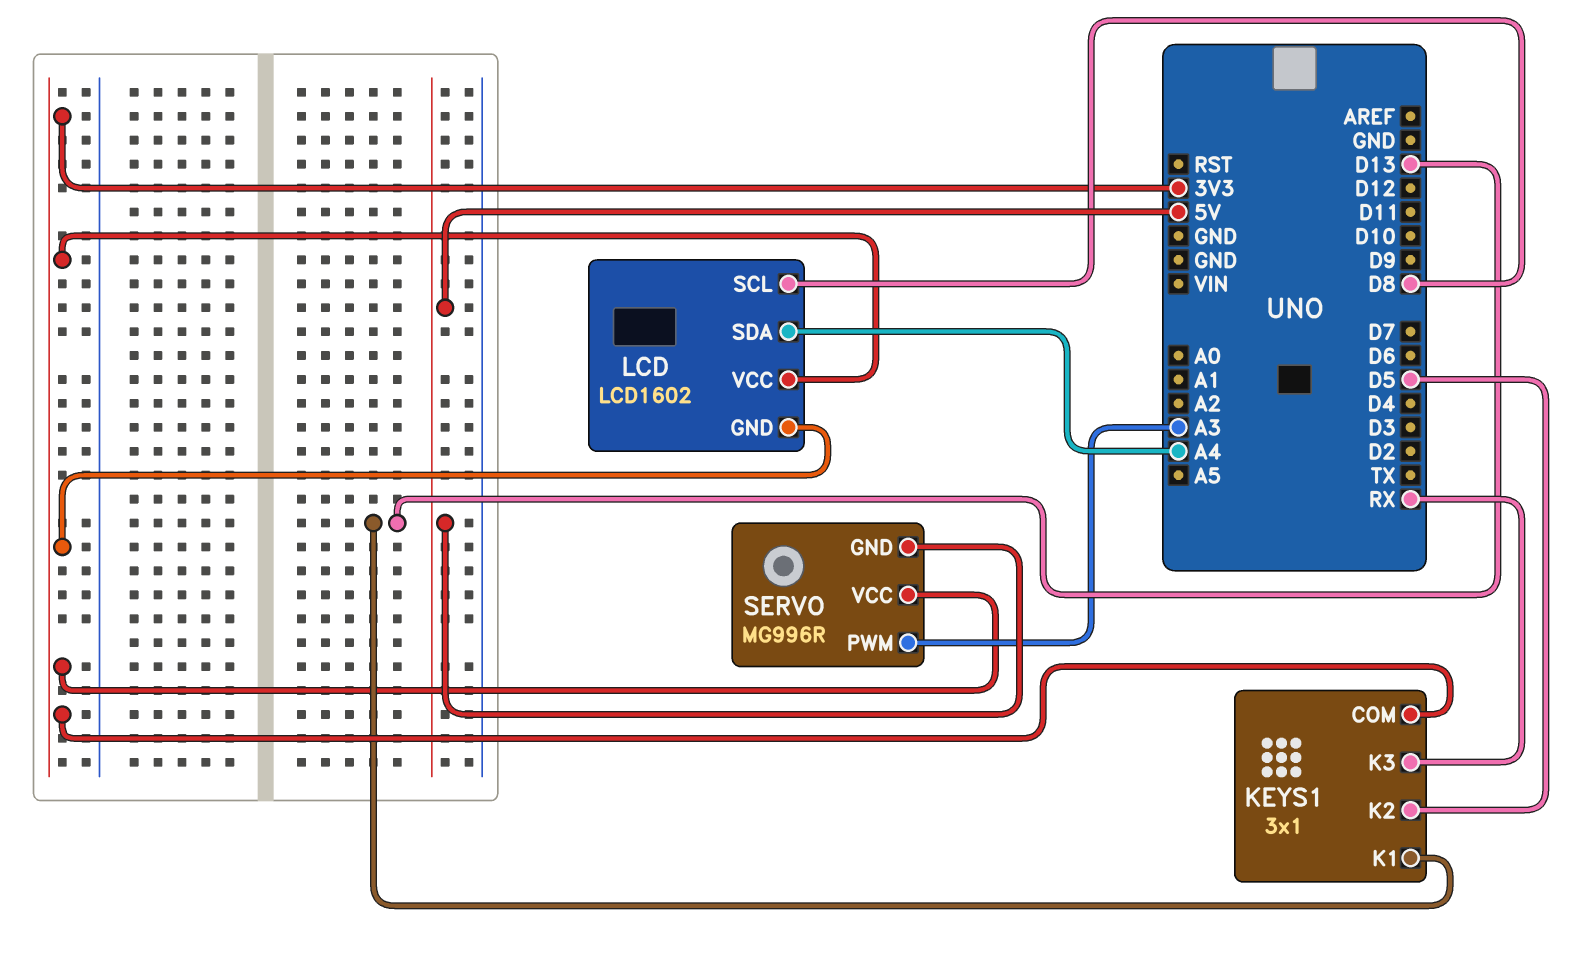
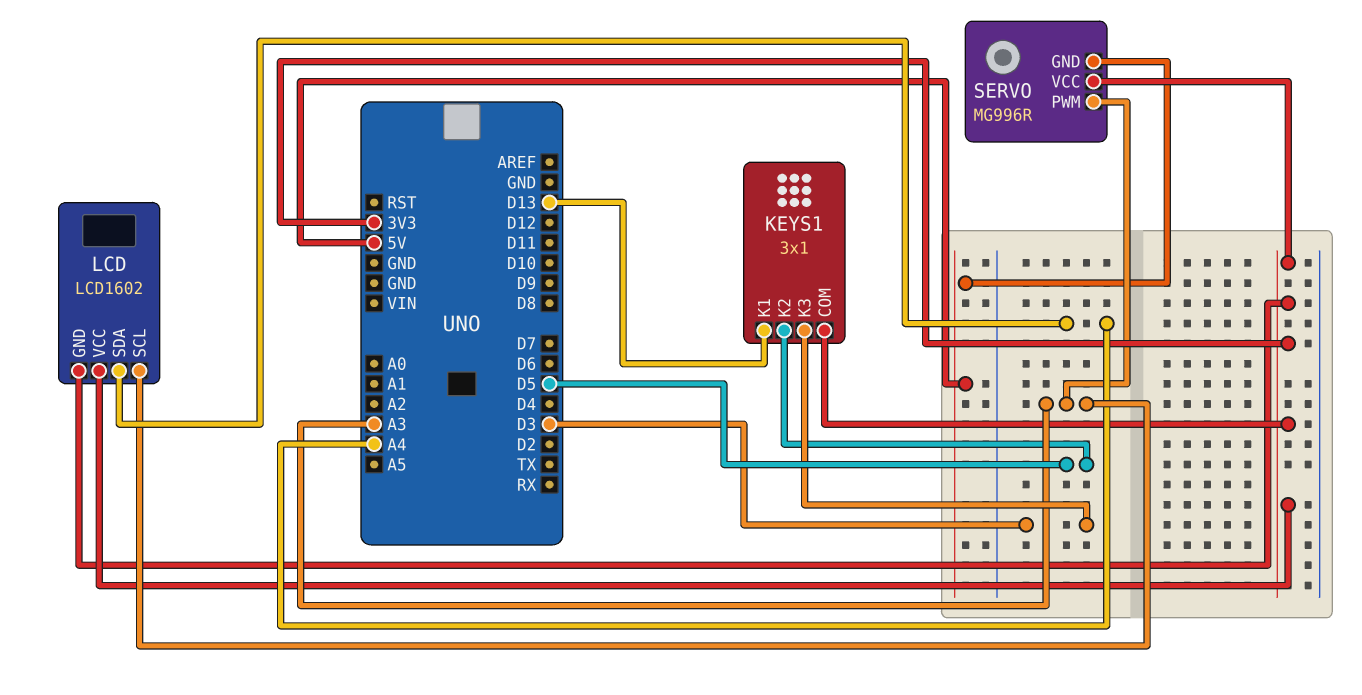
KEYS1 pin K3: RX -> D3
LCD pin SCL: D8 -> A3

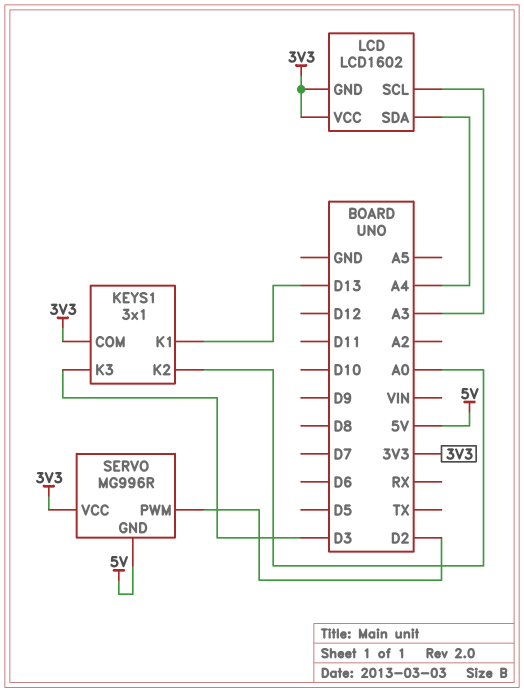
KEYS1 pin K2: D5 -> A0
SERVO pin PWM: A3 -> D2

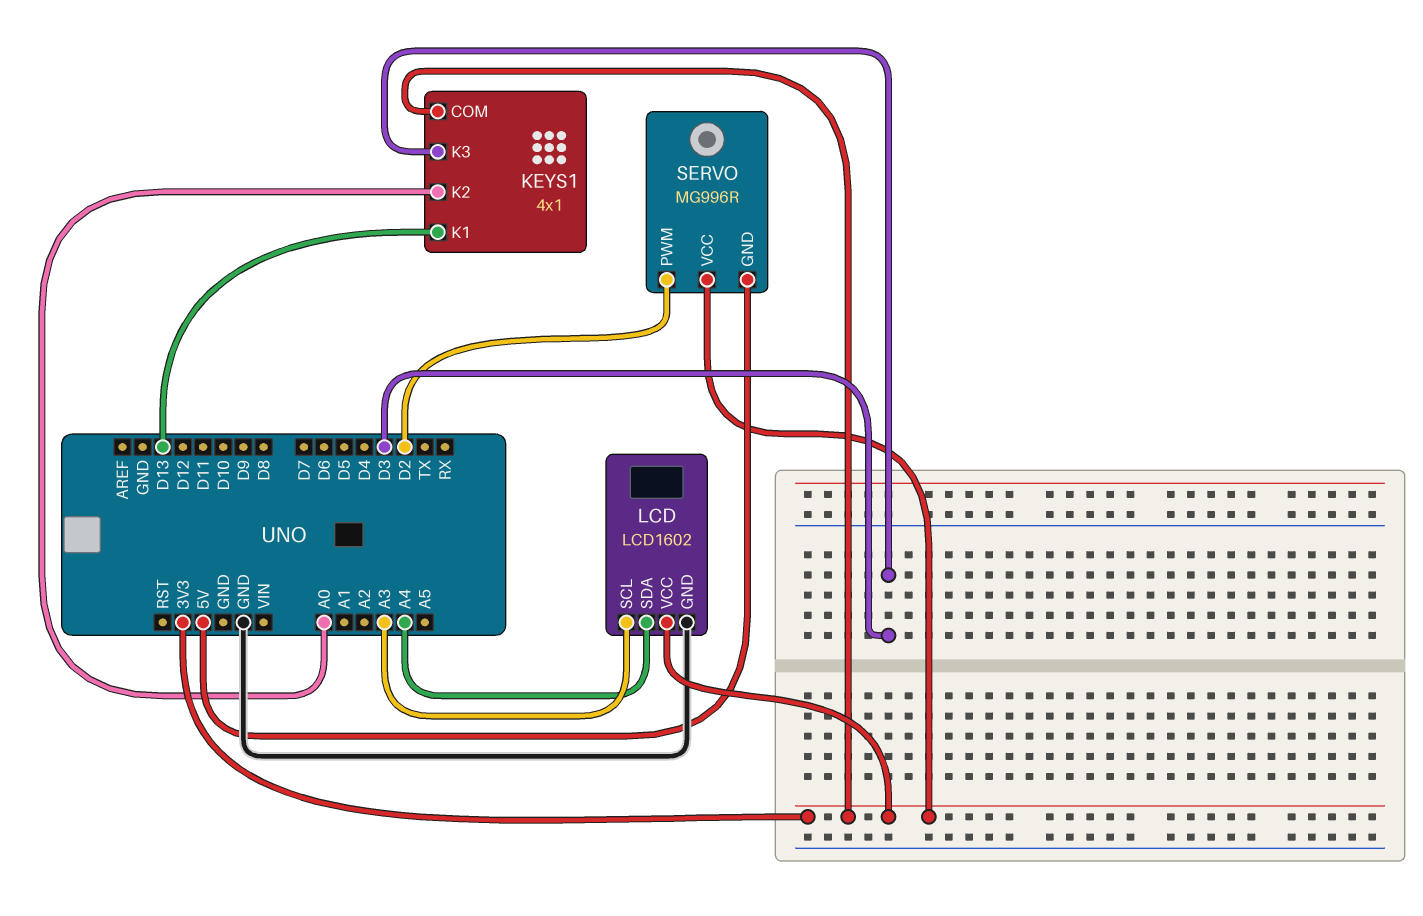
KEYS1: 3x1 -> 4x1
LCD pin GND: 3V3 -> GND

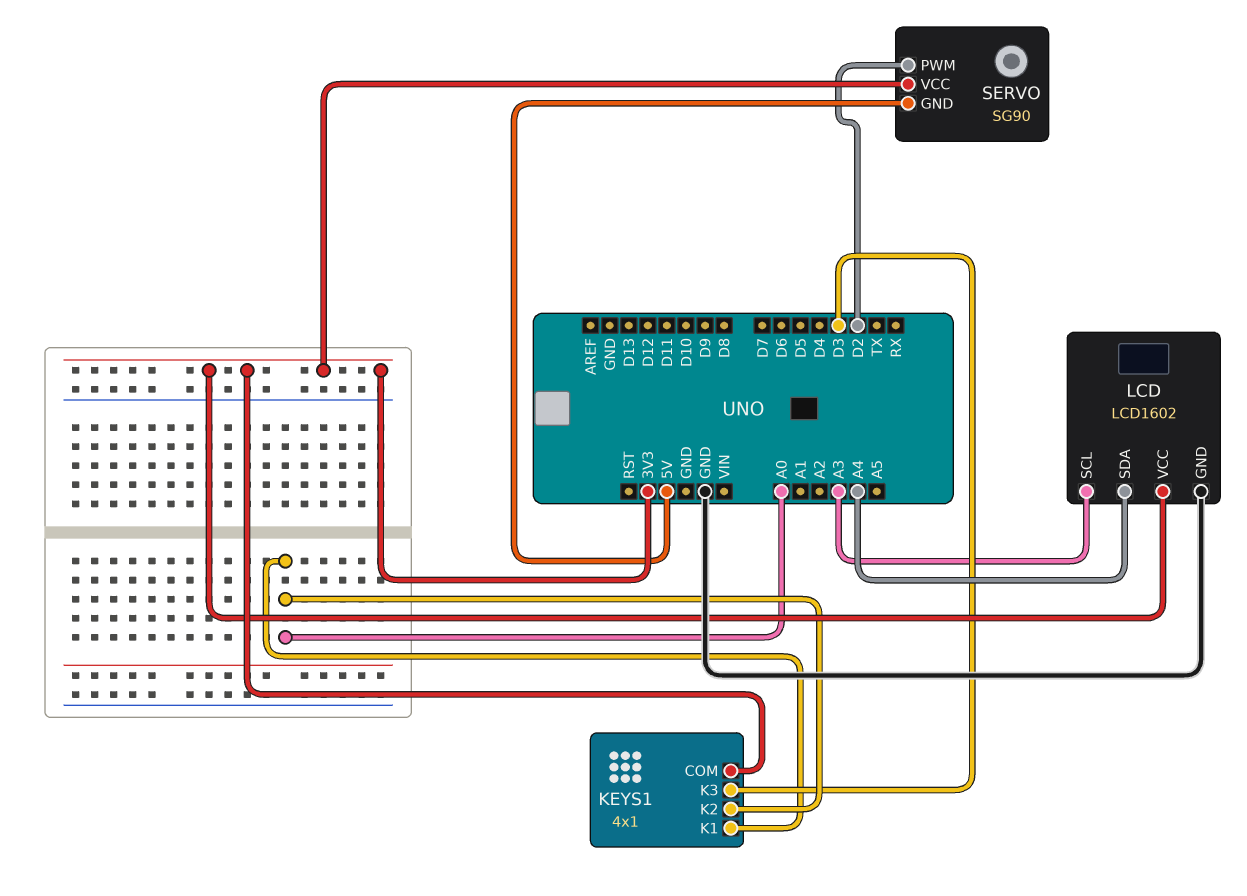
KEYS1 pin K1: D13 -> A0
SERVO: MG996R -> SG90

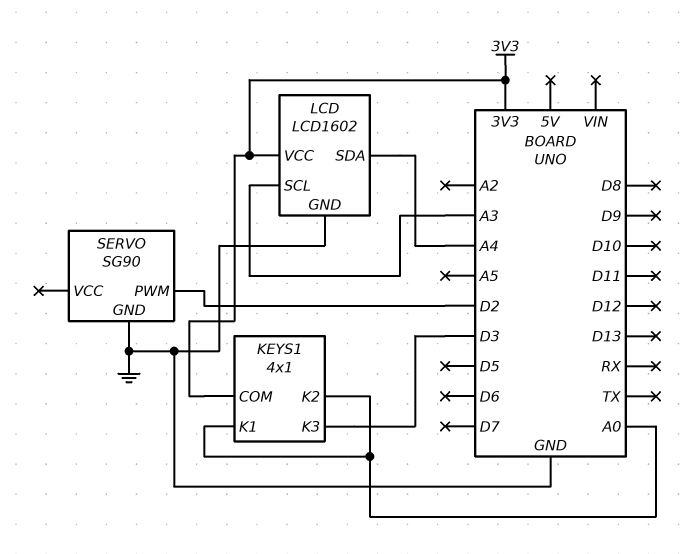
SERVO pin GND: 5V -> GND
SERVO pin VCC: 3V3 -> none

